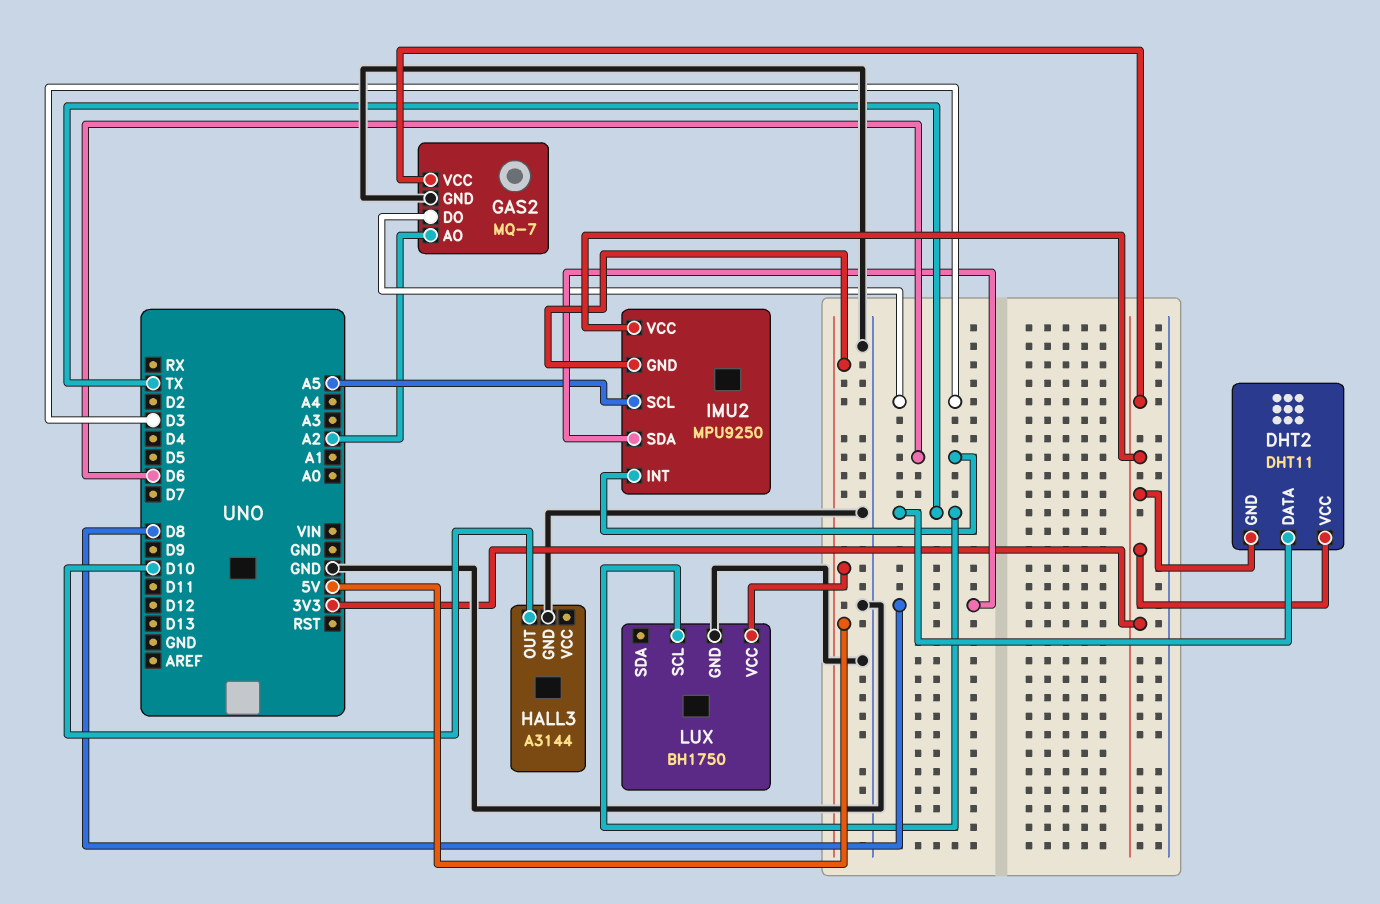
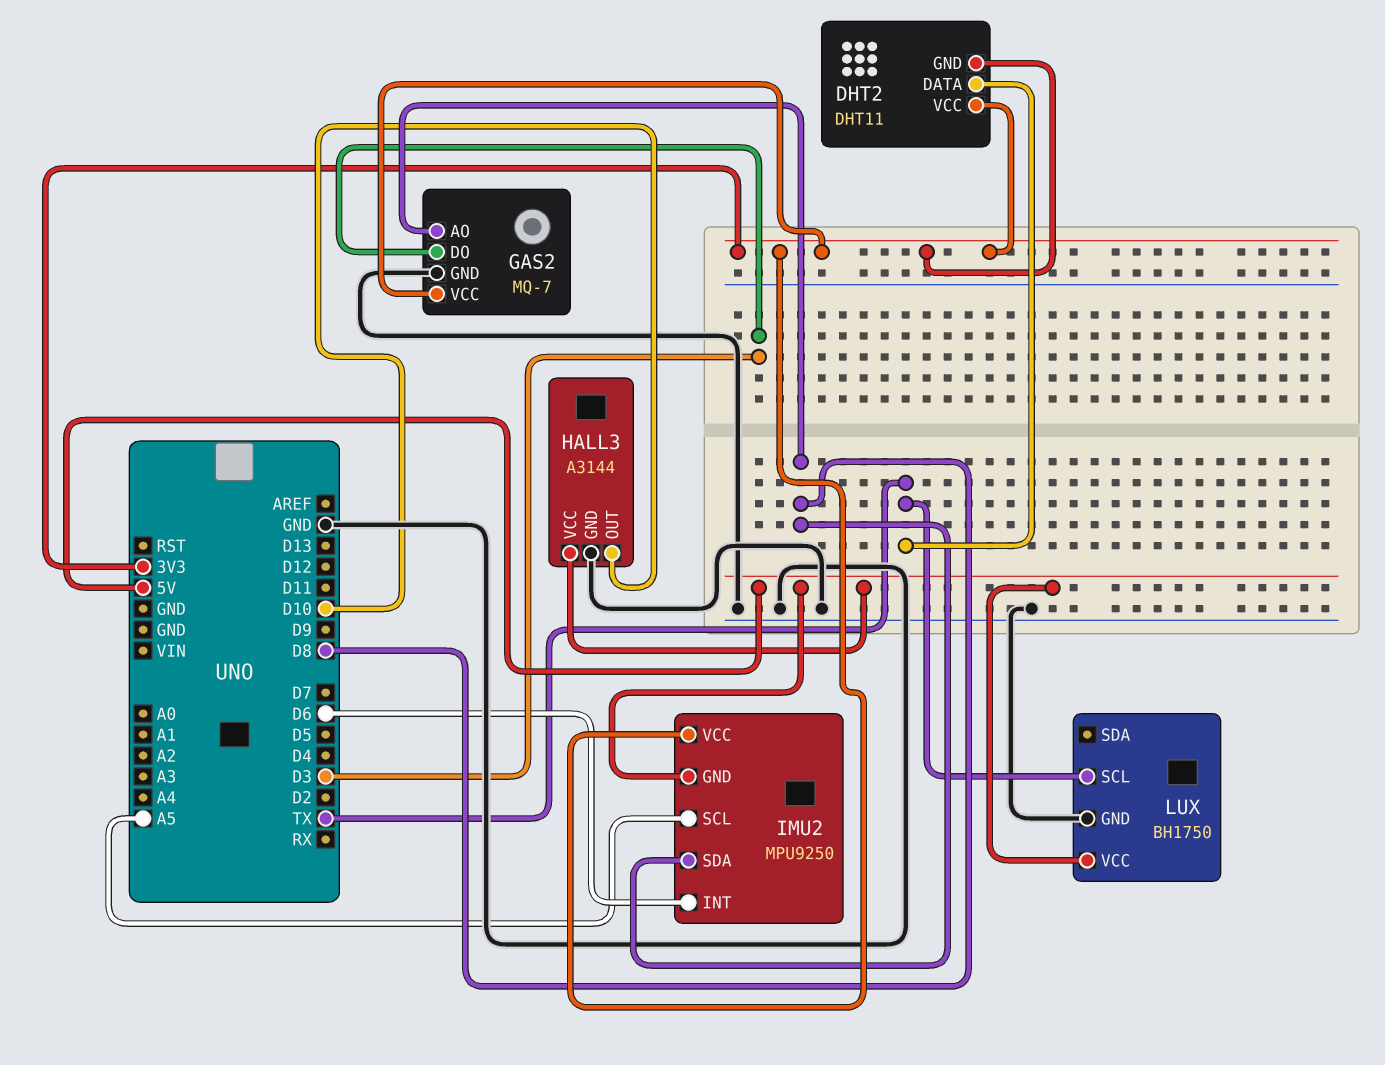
GAS2 pin AO: A2 -> D8
HALL3 pin VCC: none -> 5V

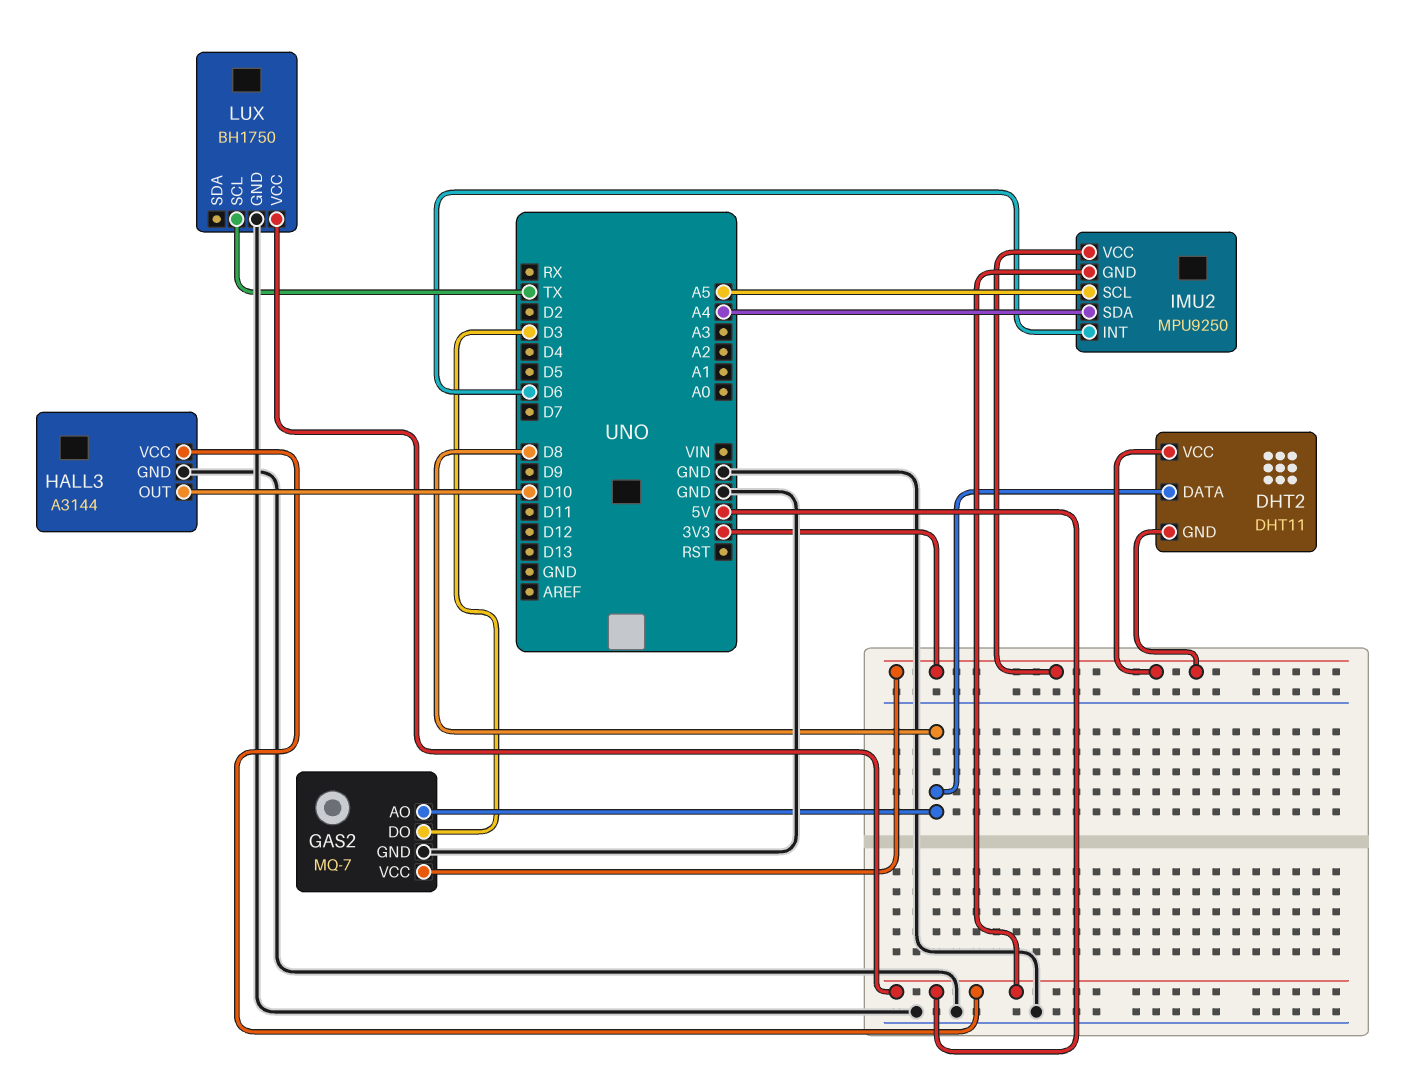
DHT2 pin DATA: TX -> D8
IMU2 pin SDA: D8 -> A4

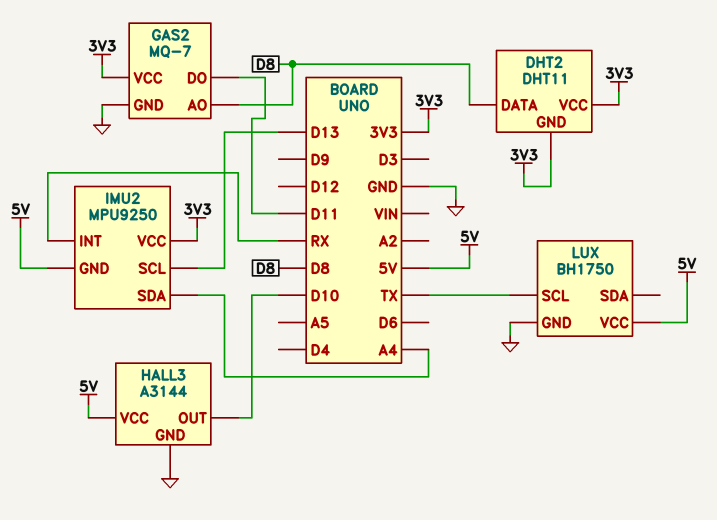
GAS2 pin DO: D3 -> D11
IMU2 pin INT: D6 -> RX
IMU2 pin SCL: A5 -> D13

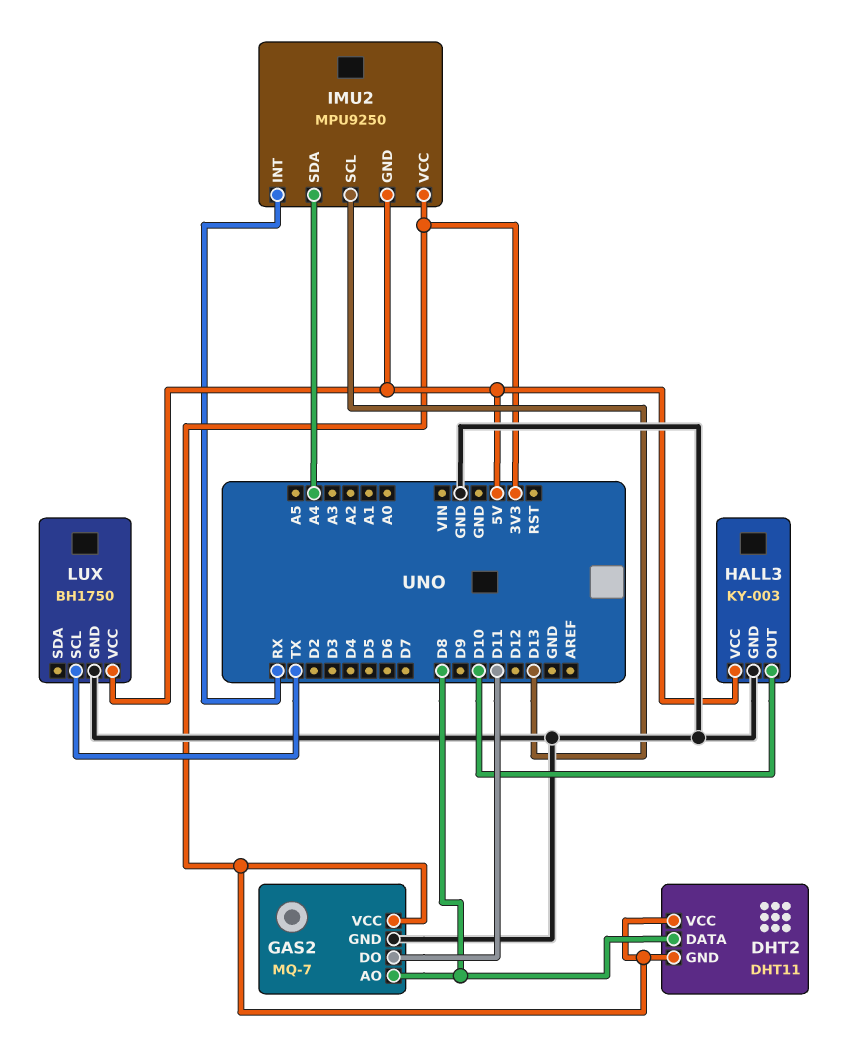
HALL3: A3144 -> KY-003

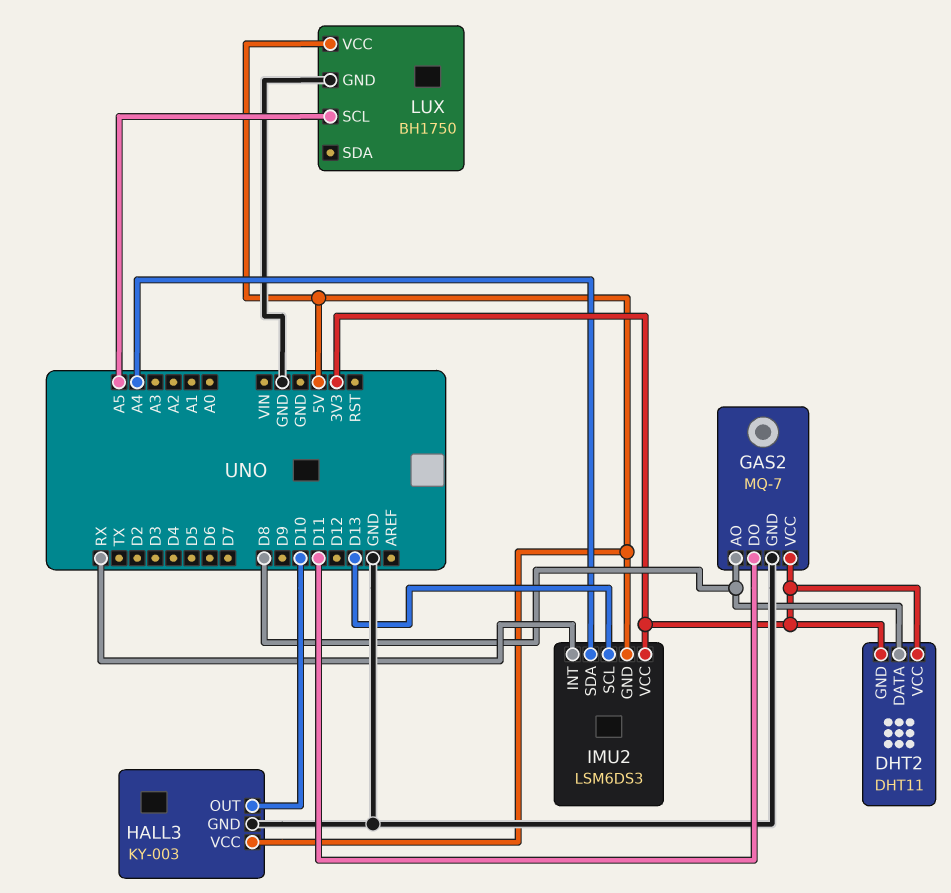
IMU2: MPU9250 -> LSM6DS3
LUX pin SCL: TX -> A5

